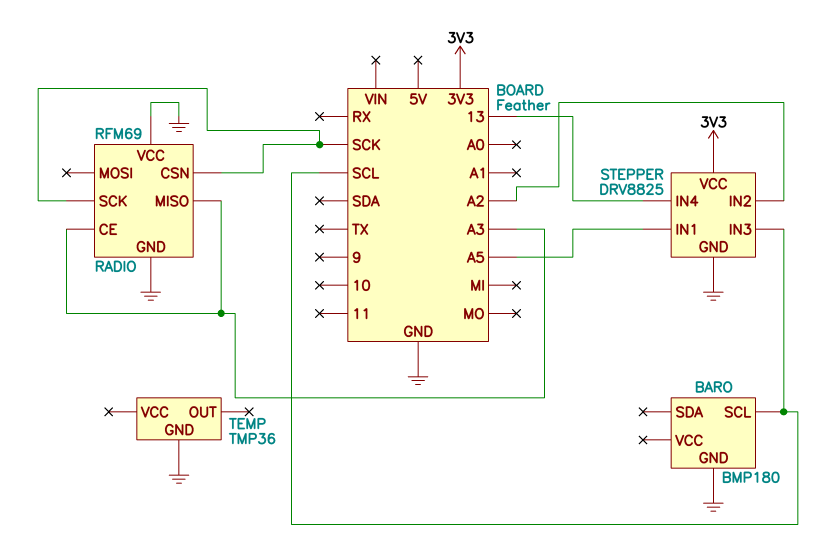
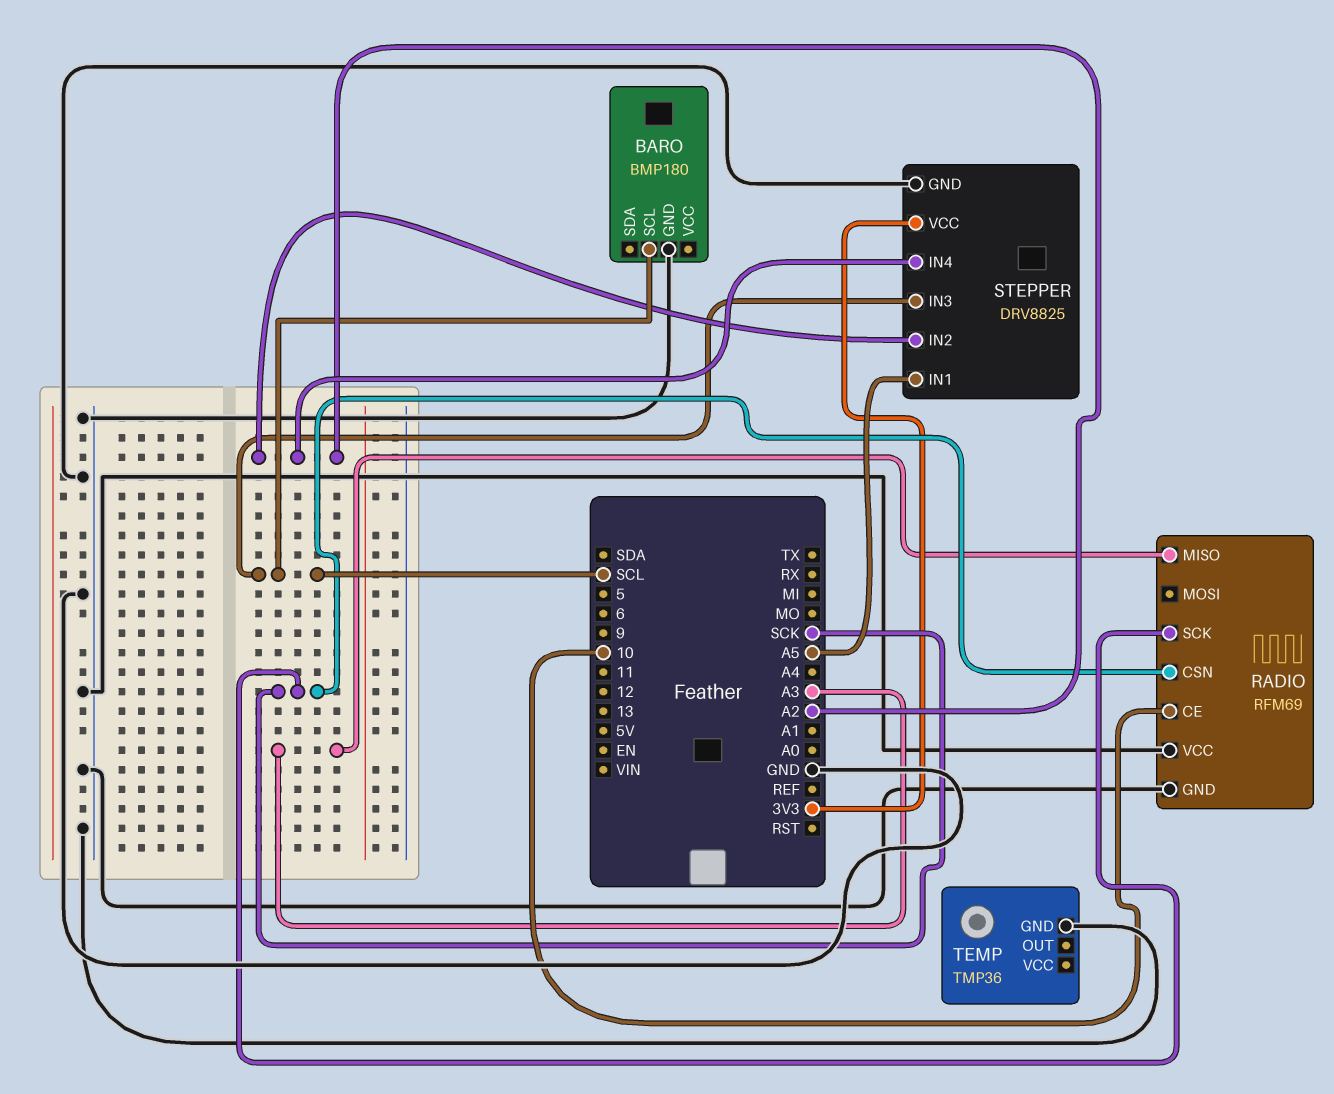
RADIO pin CE: A3 -> 10
STEPPER pin IN4: 13 -> A2

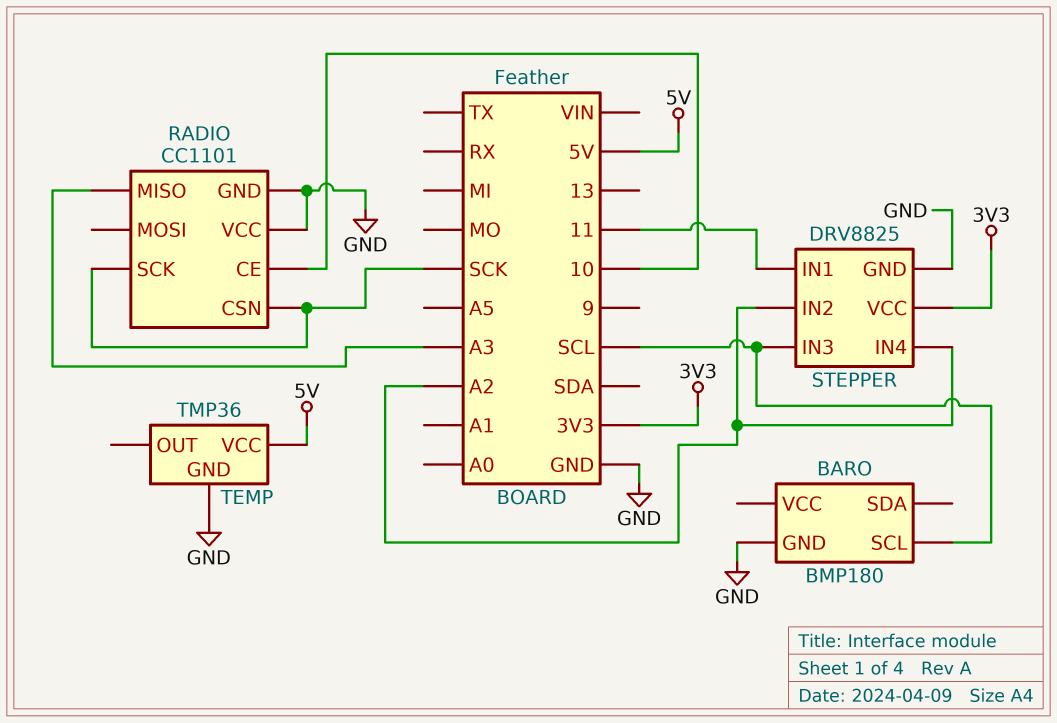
RADIO: RFM69 -> CC1101
STEPPER pin IN1: A5 -> 11
TEMP pin VCC: none -> 5V

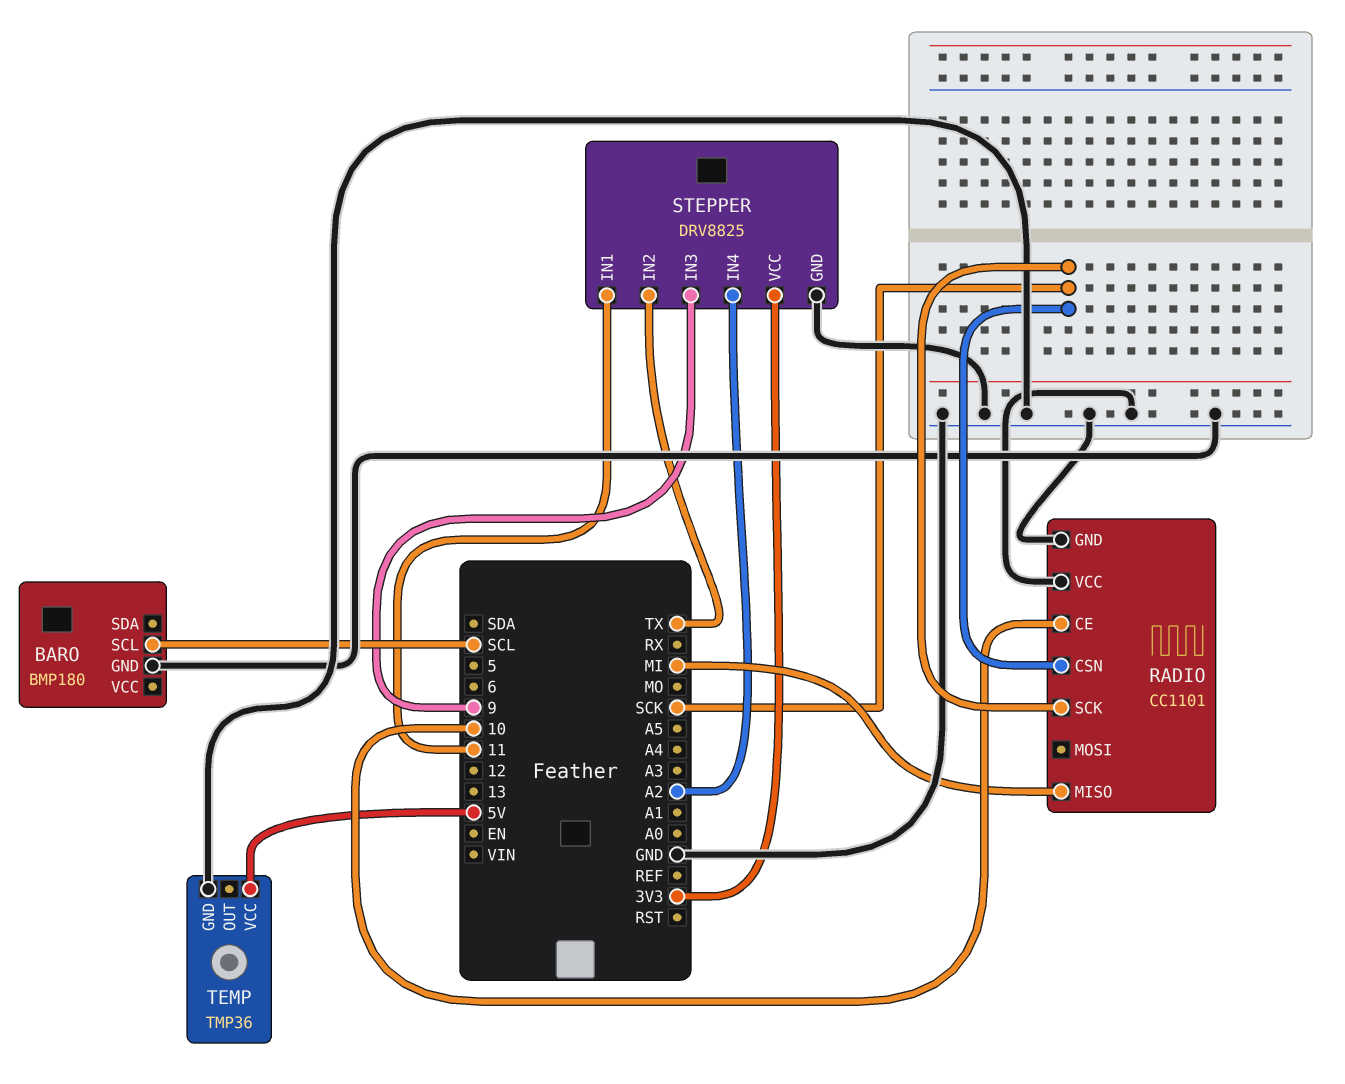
RADIO pin MISO: A3 -> MI
STEPPER pin IN2: A2 -> TX
STEPPER pin IN3: SCL -> 9

